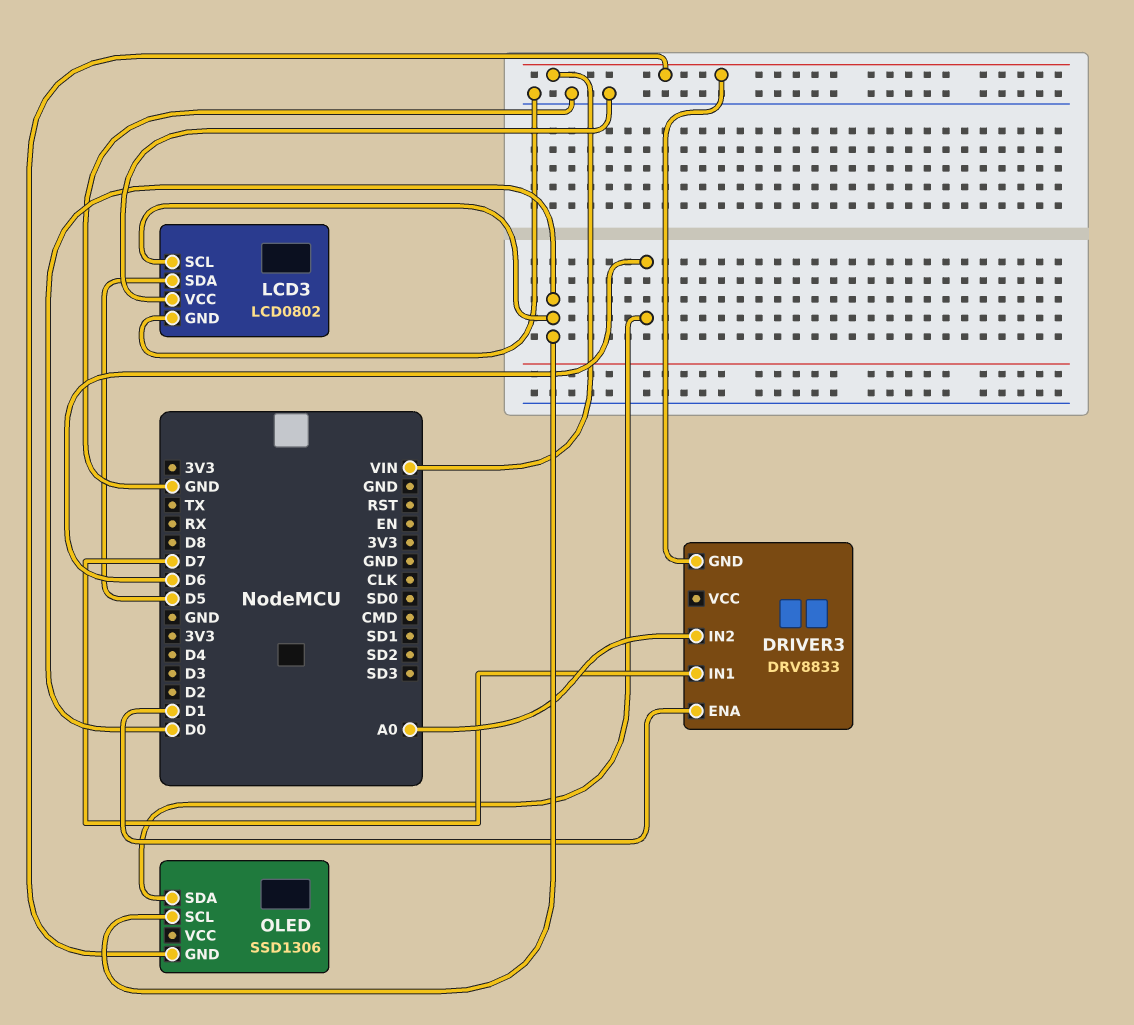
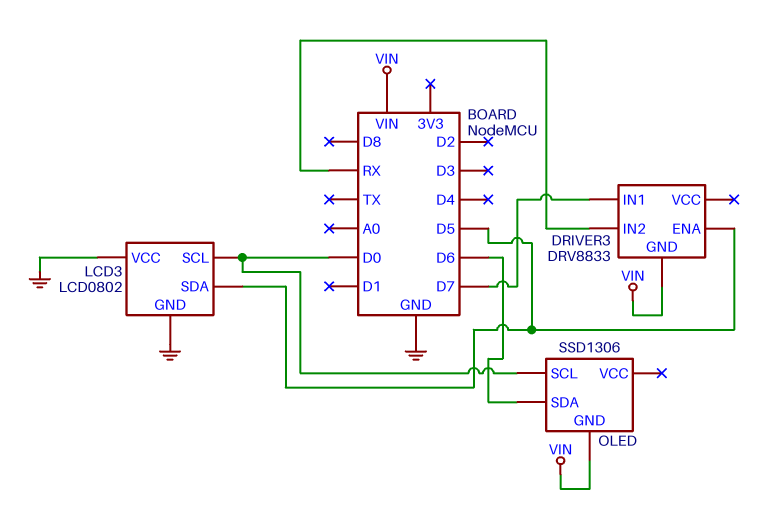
DRIVER3 pin ENA: D1 -> D5
DRIVER3 pin IN2: A0 -> RX

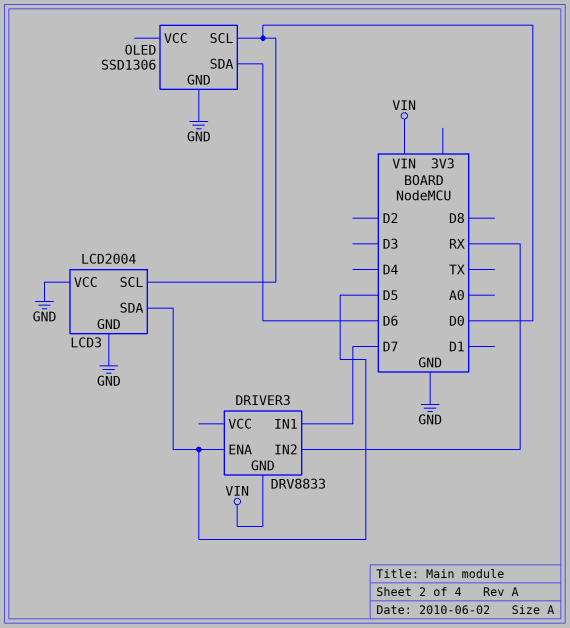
LCD3: LCD0802 -> LCD2004
OLED pin GND: VIN -> GND

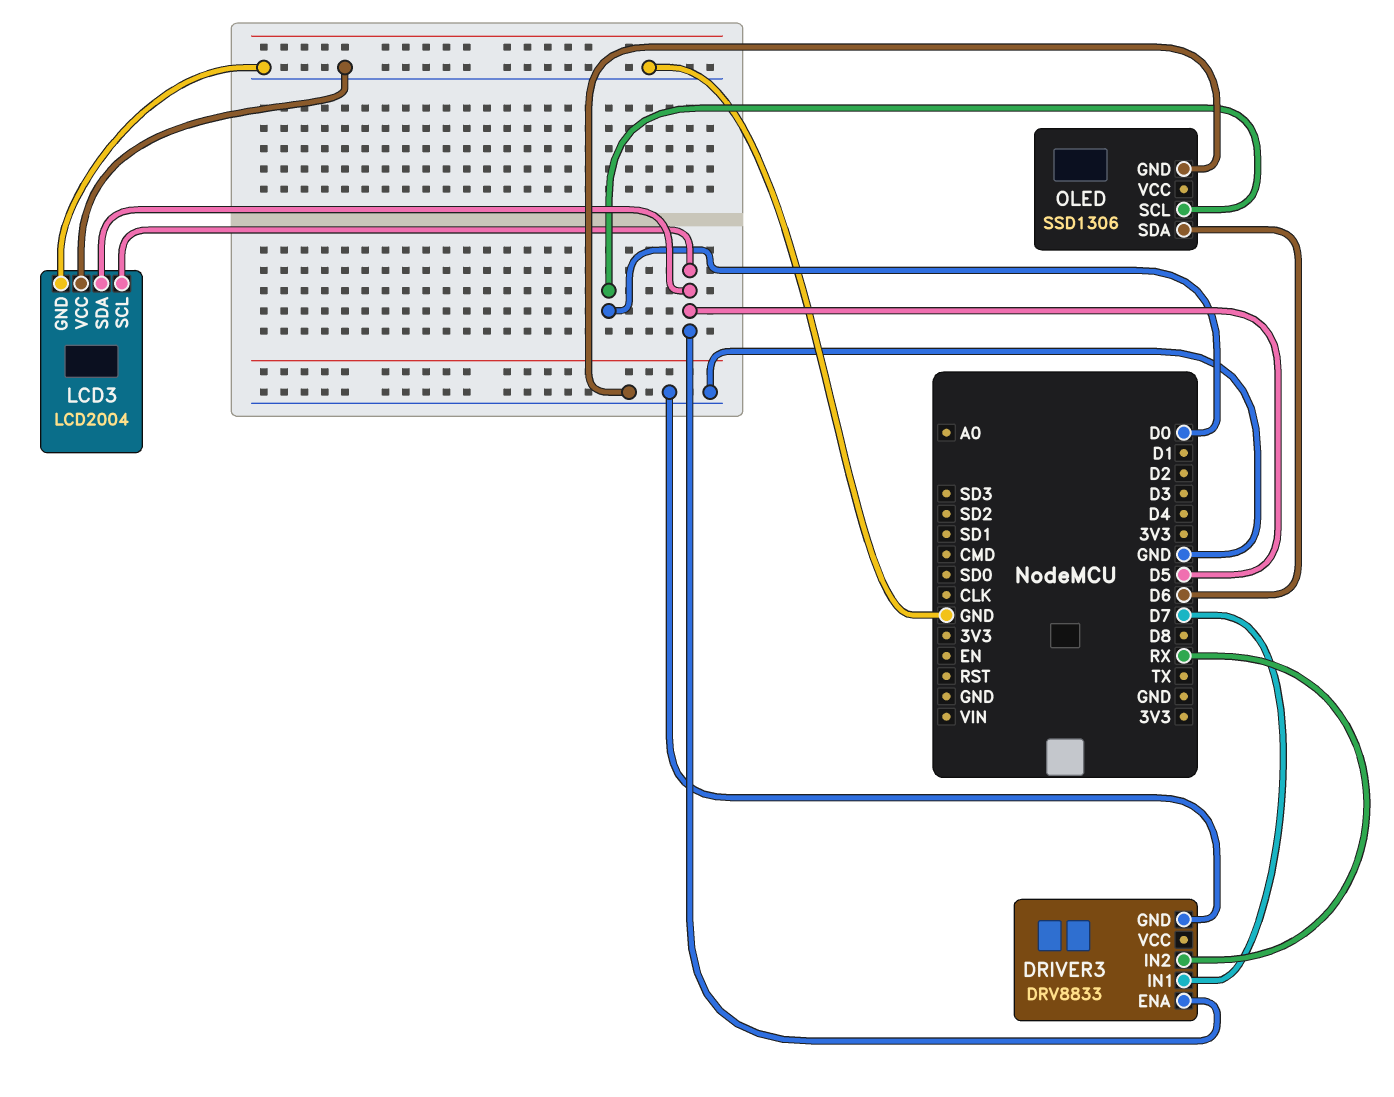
DRIVER3 pin GND: VIN -> GND
LCD3 pin SCL: D0 -> D5

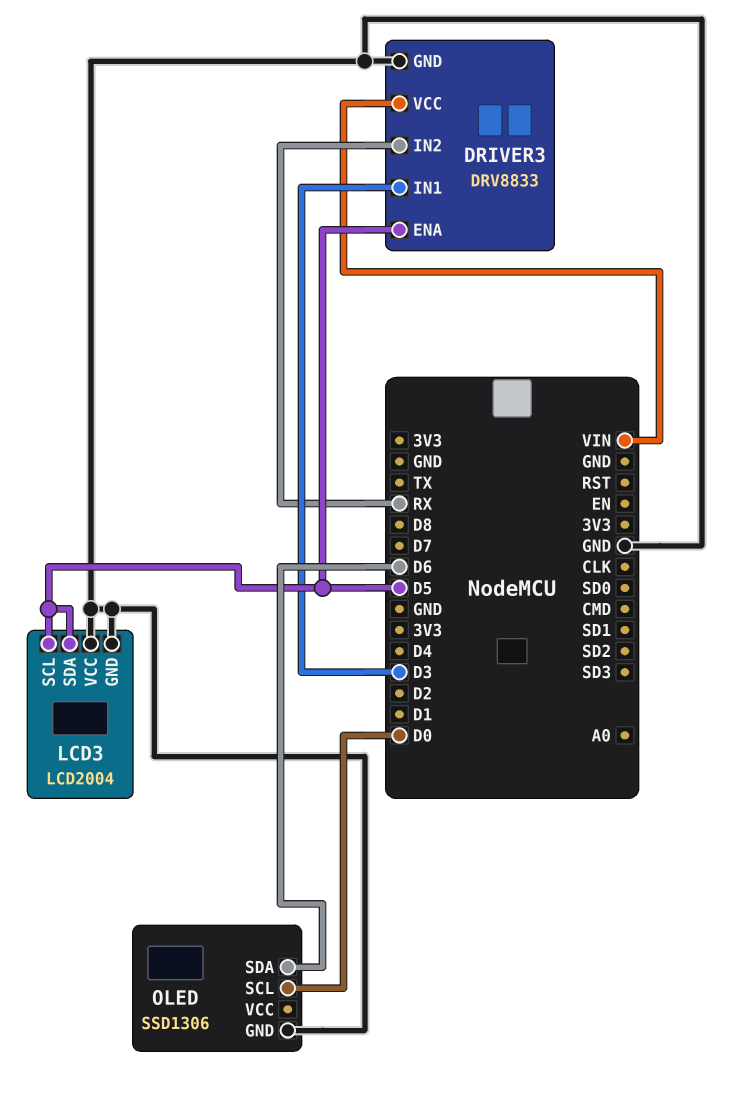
DRIVER3 pin IN1: D7 -> D3
DRIVER3 pin VCC: none -> VIN

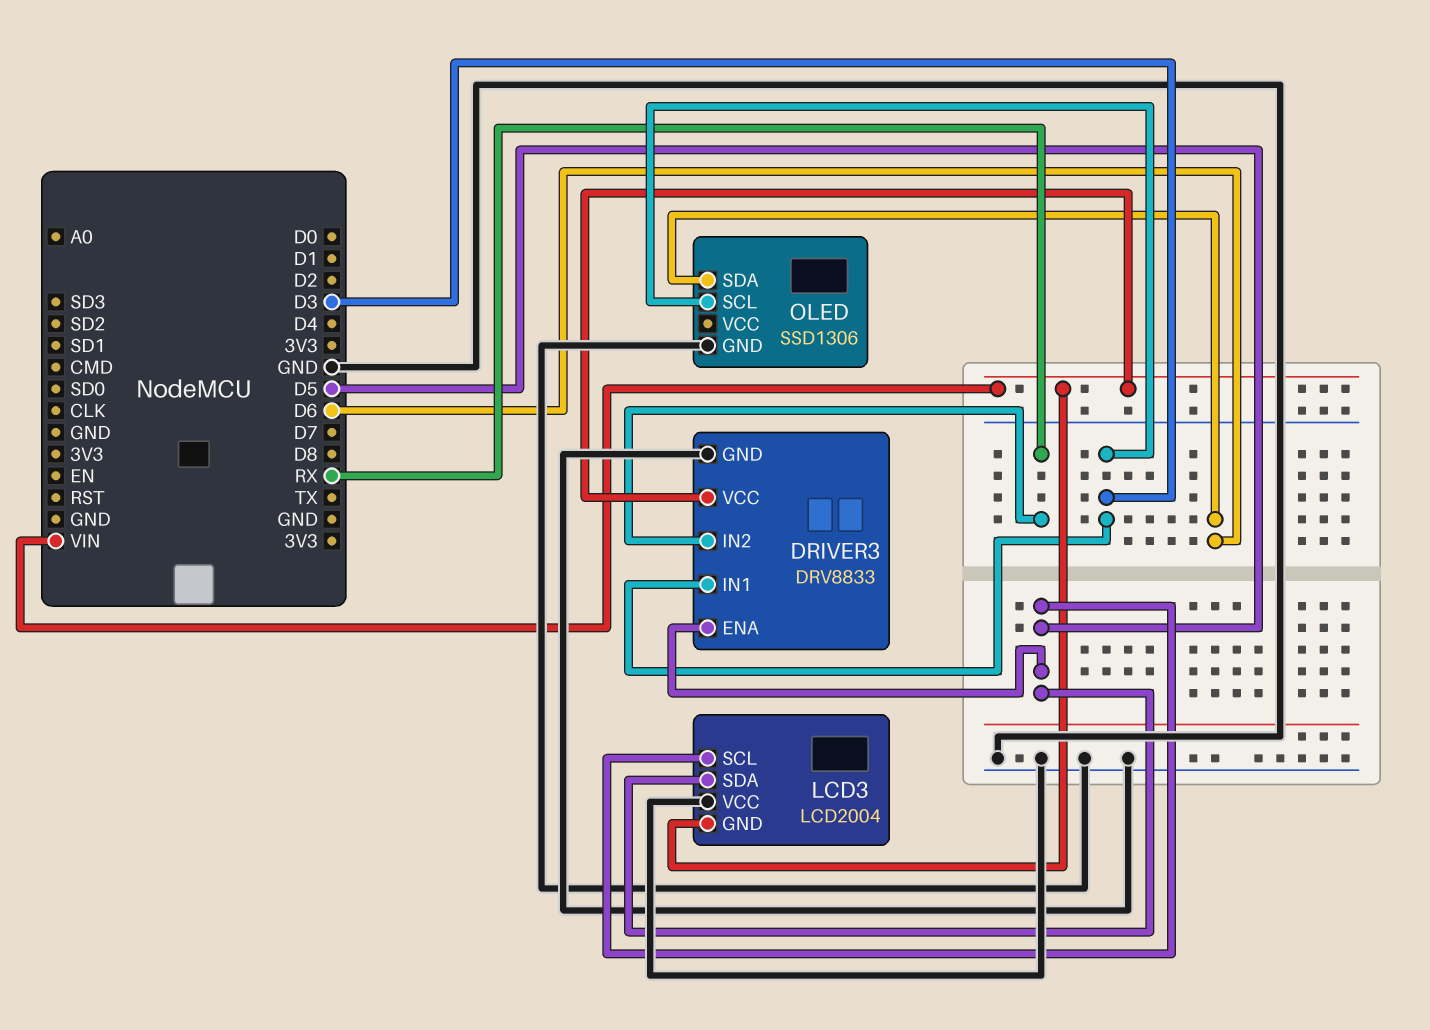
LCD3 pin GND: GND -> VIN
OLED pin SCL: D0 -> D3

